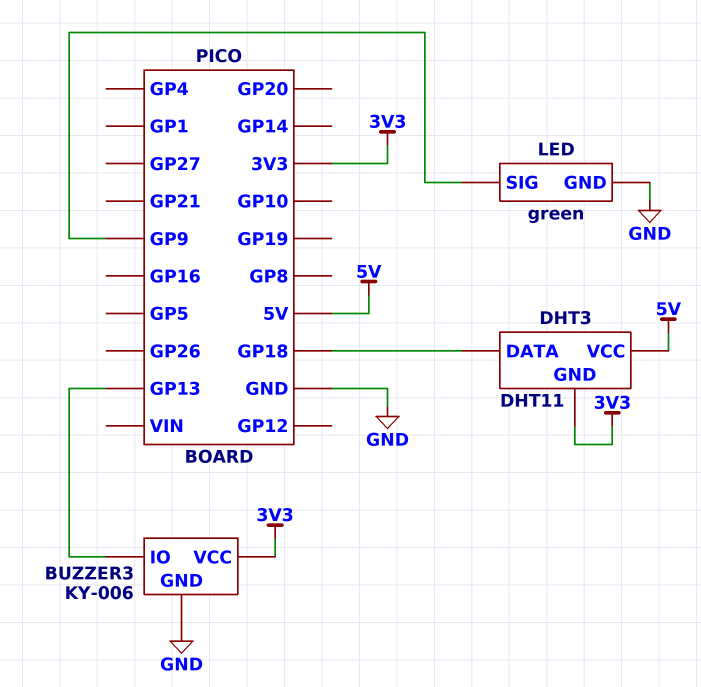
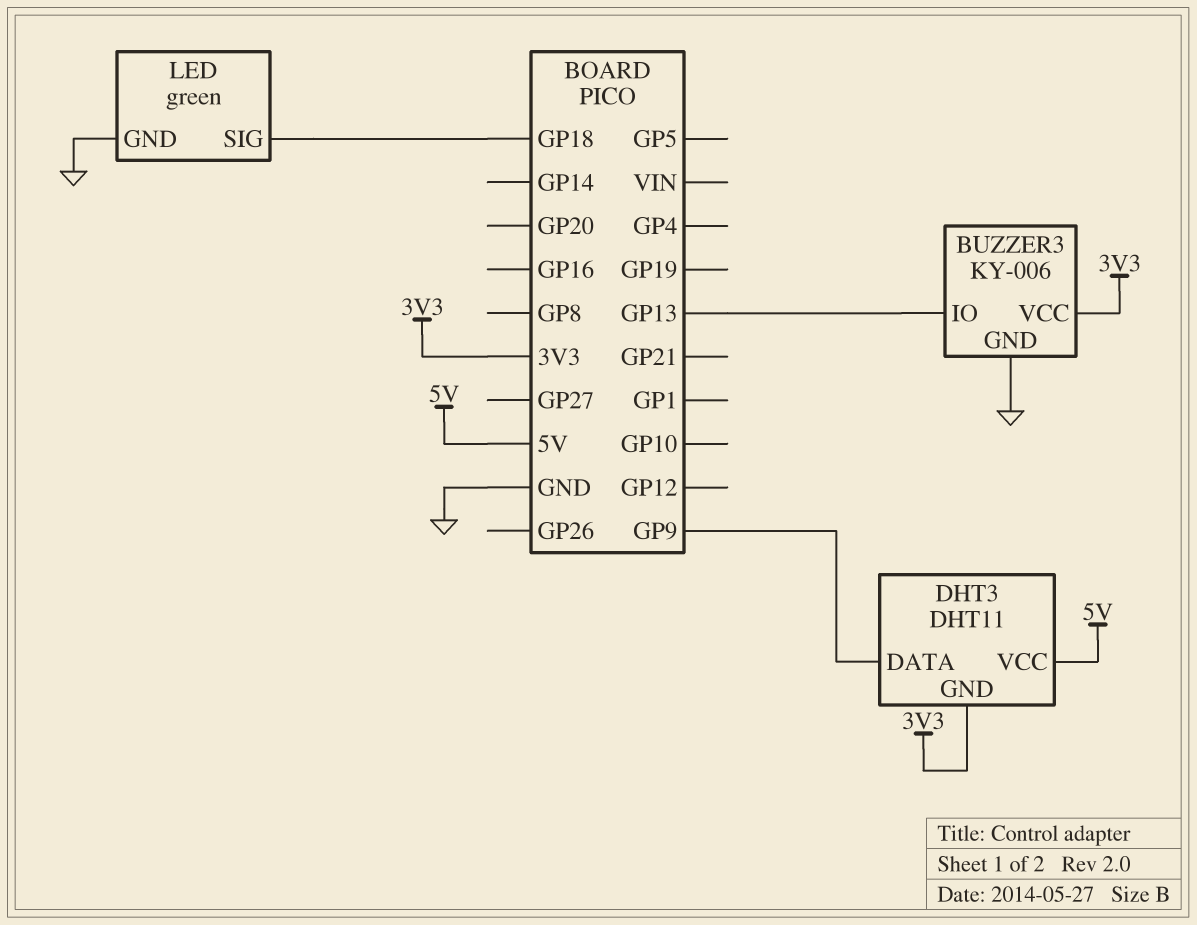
DHT3 pin DATA: GP18 -> GP9
LED pin SIG: GP9 -> GP18

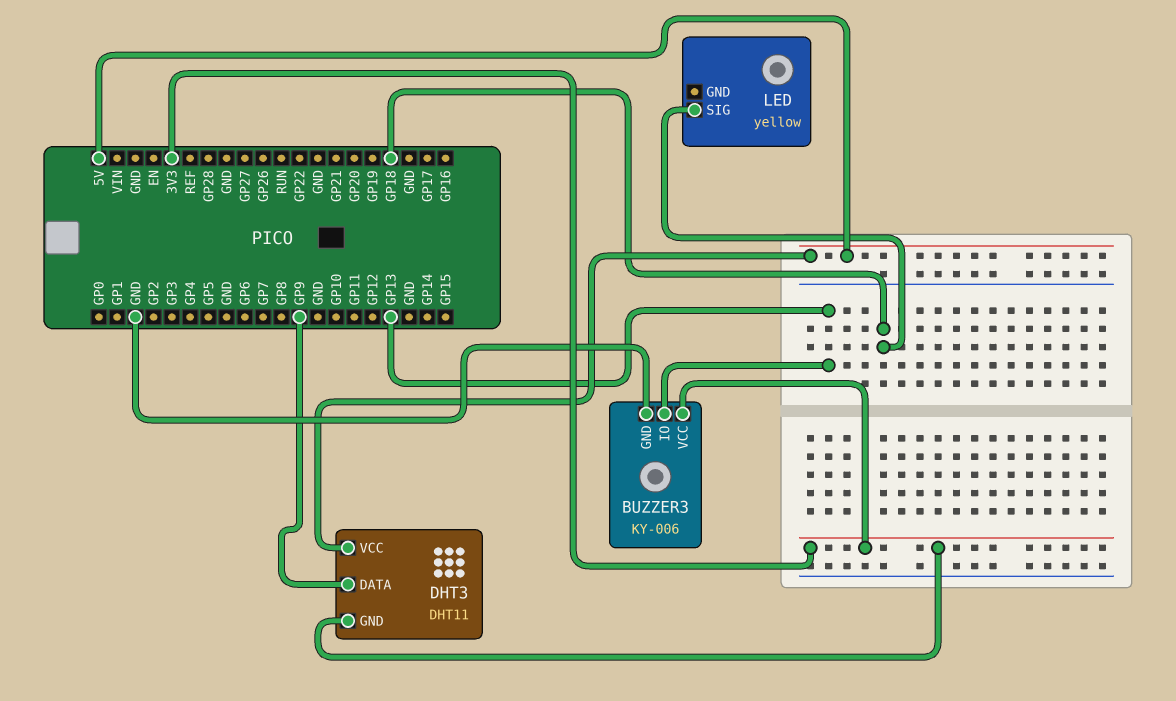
LED: green -> yellow
LED pin GND: GND -> none

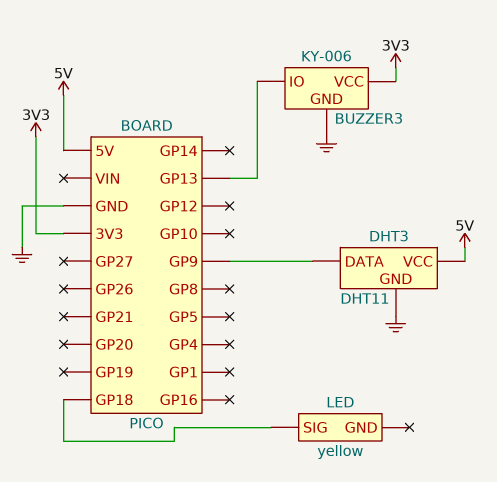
DHT3 pin GND: 3V3 -> GND

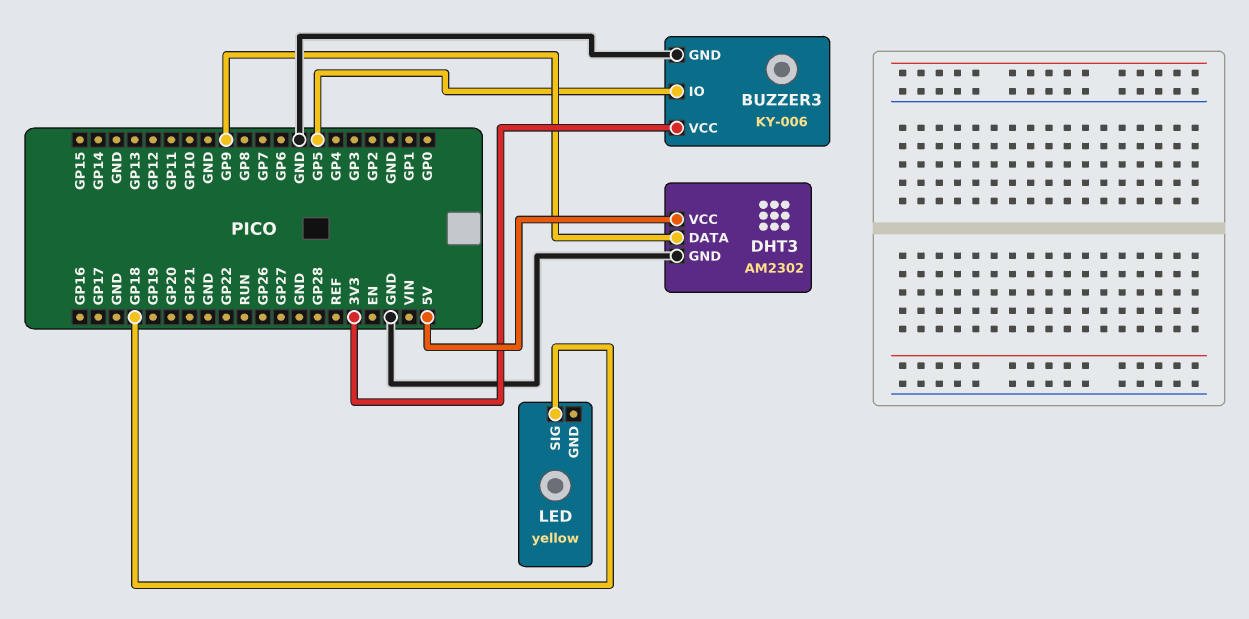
BUZZER3 pin IO: GP13 -> GP5
DHT3: DHT11 -> AM2302

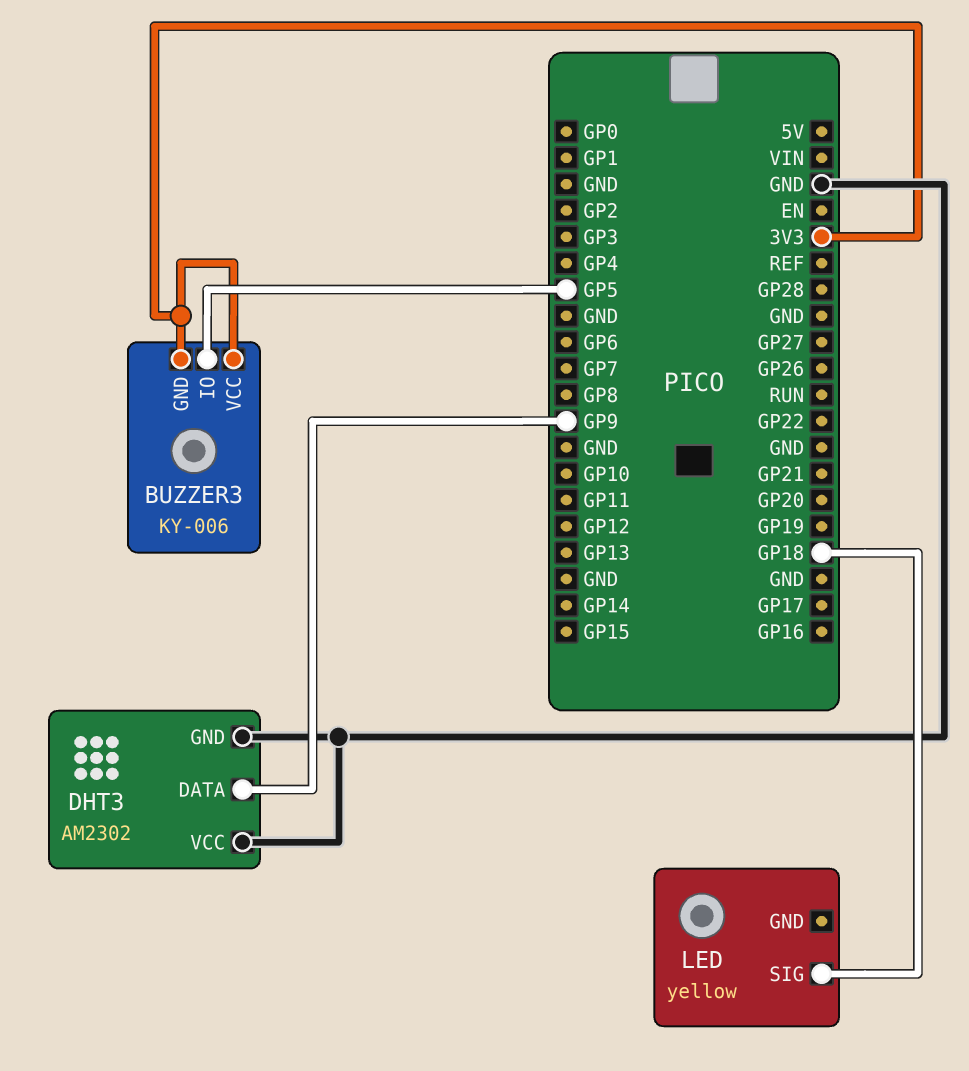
BUZZER3 pin GND: GND -> 3V3
DHT3 pin VCC: 5V -> GND

